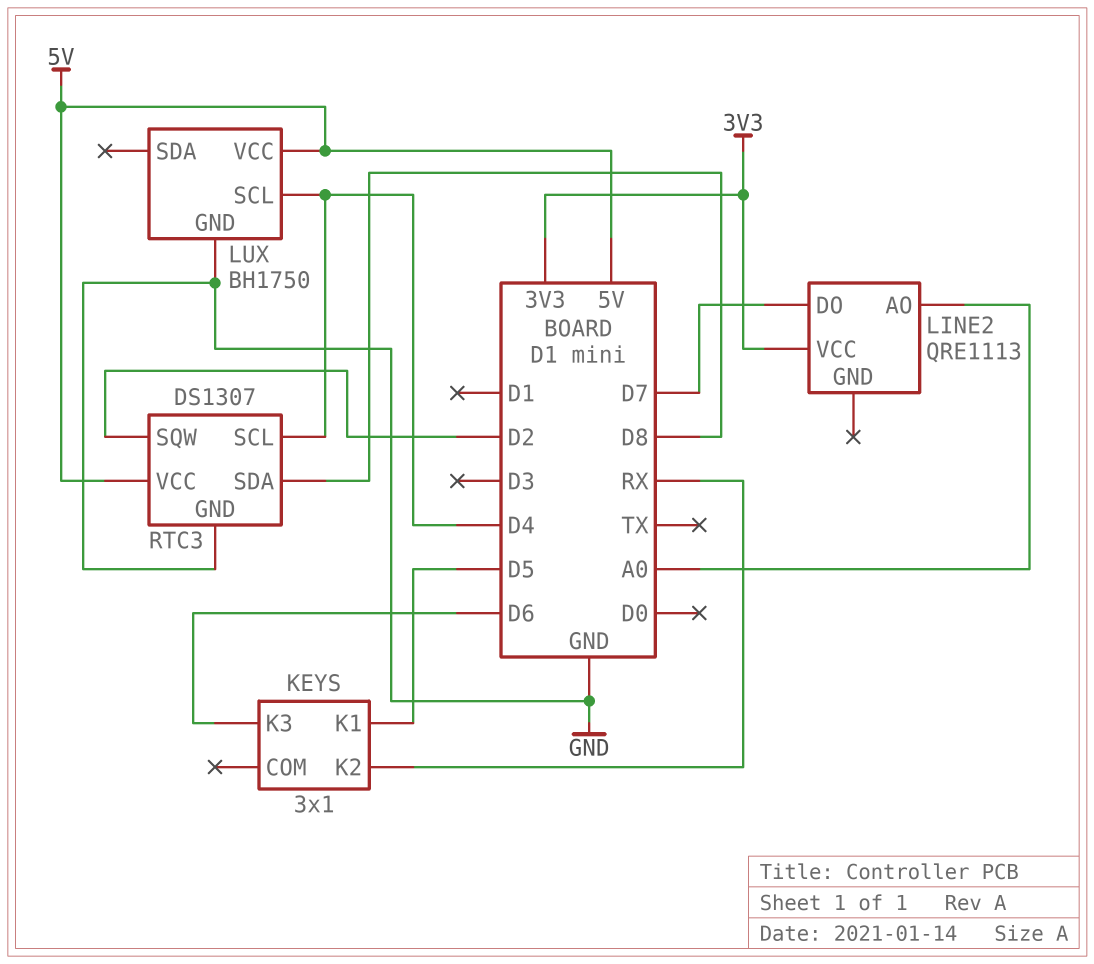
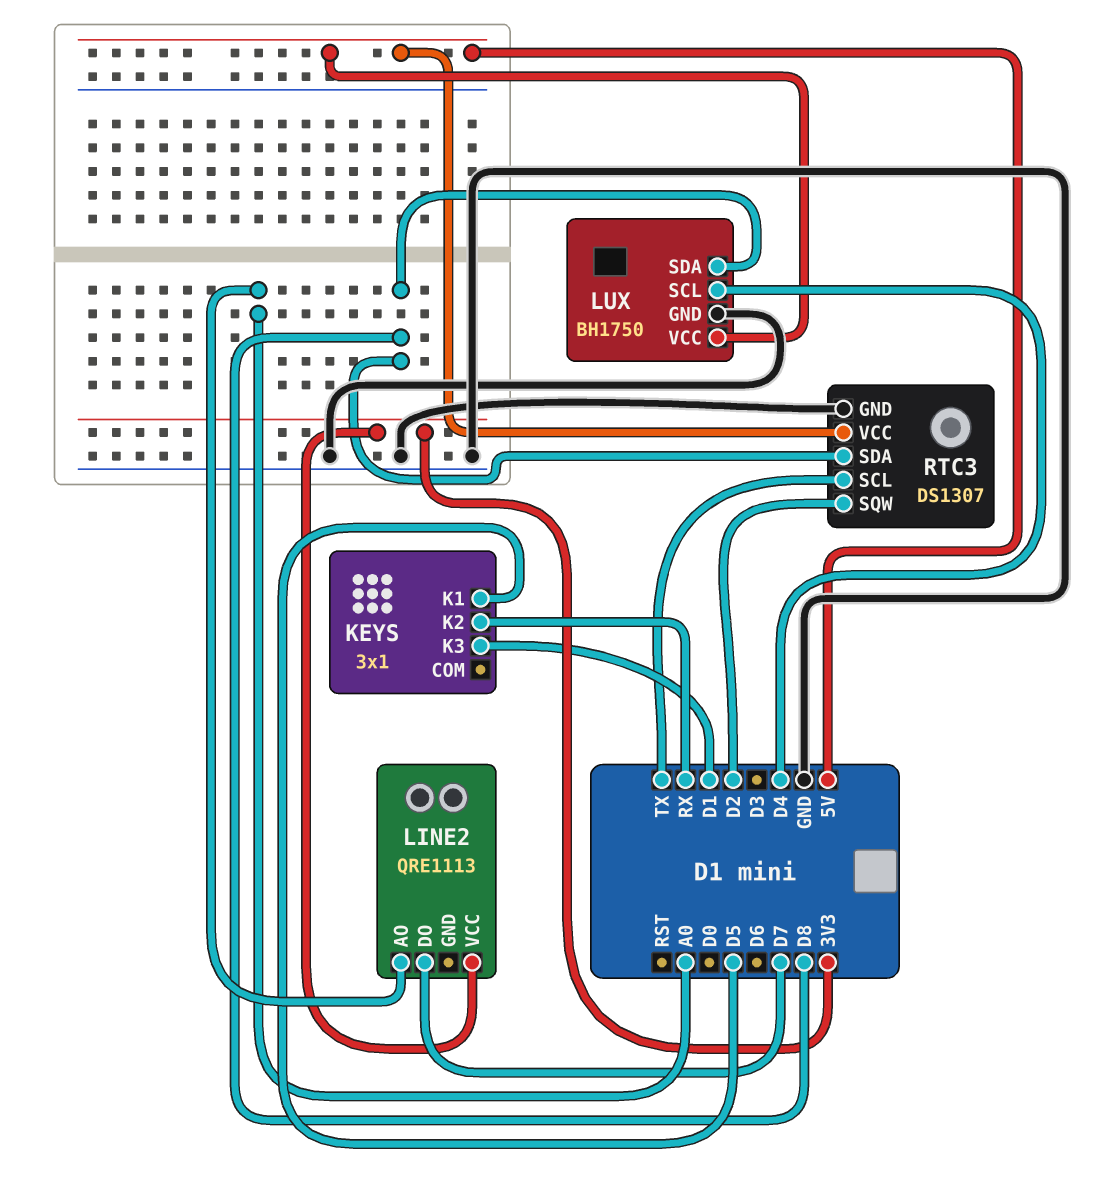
KEYS pin K3: D6 -> D1
LUX pin SDA: none -> D8
RTC3 pin SCL: D4 -> TX

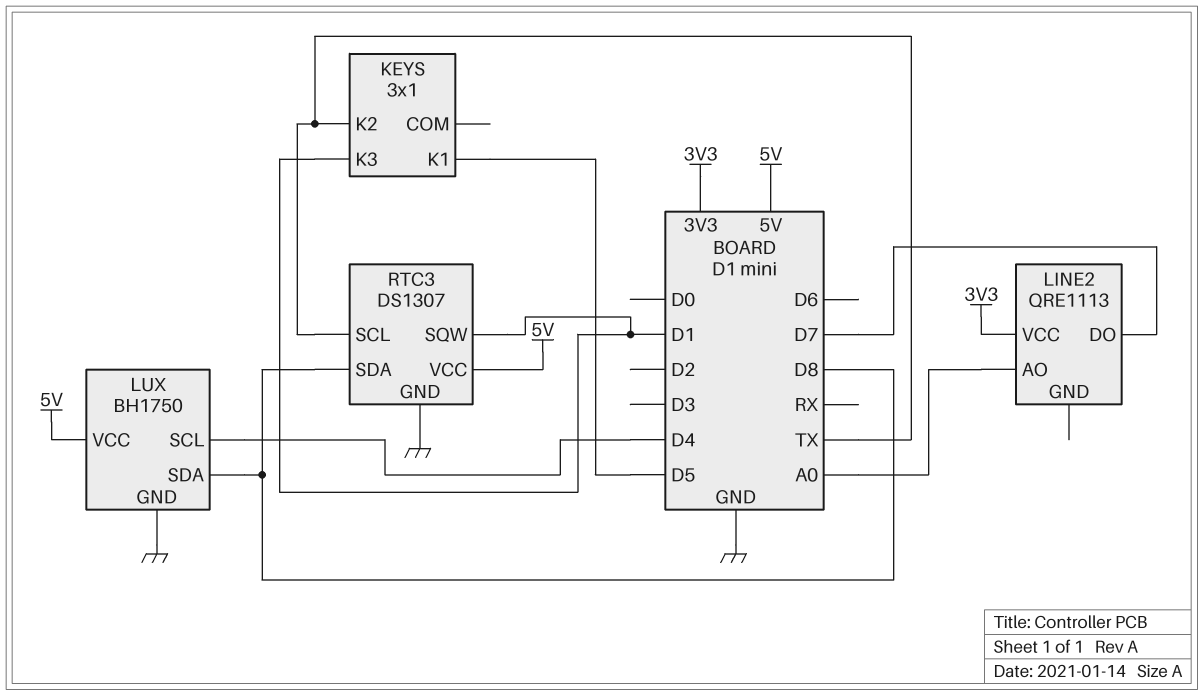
KEYS pin K2: RX -> TX
RTC3 pin SQW: D2 -> D1

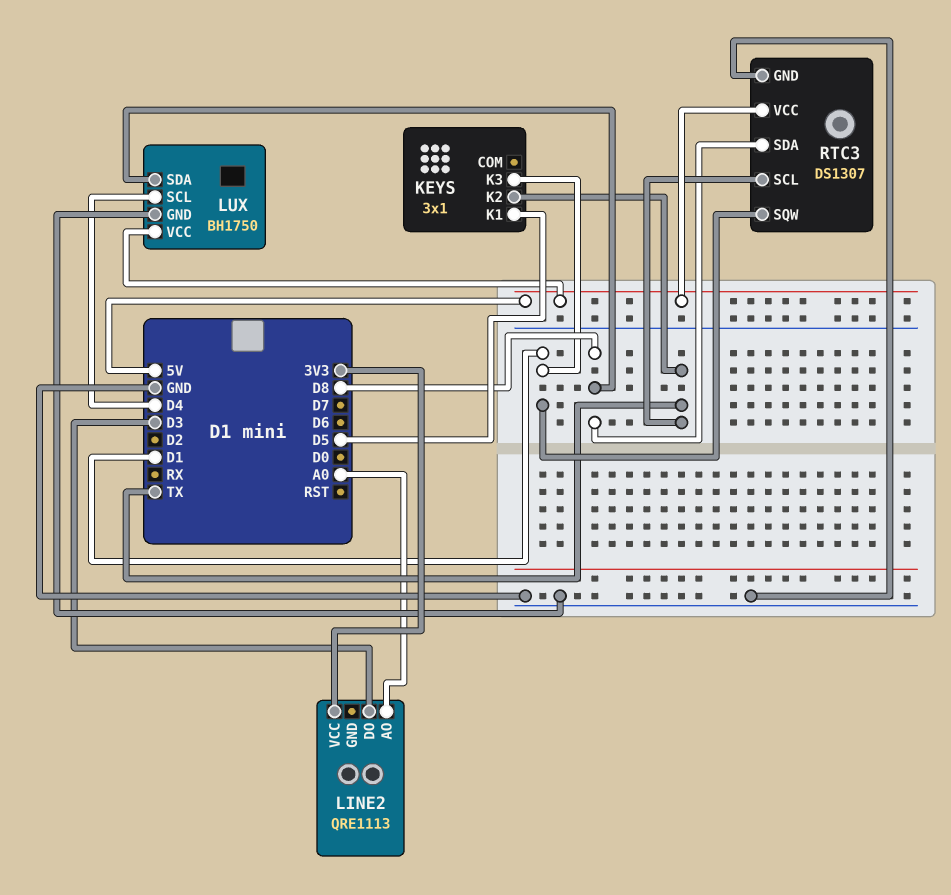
LINE2 pin DO: D7 -> D3

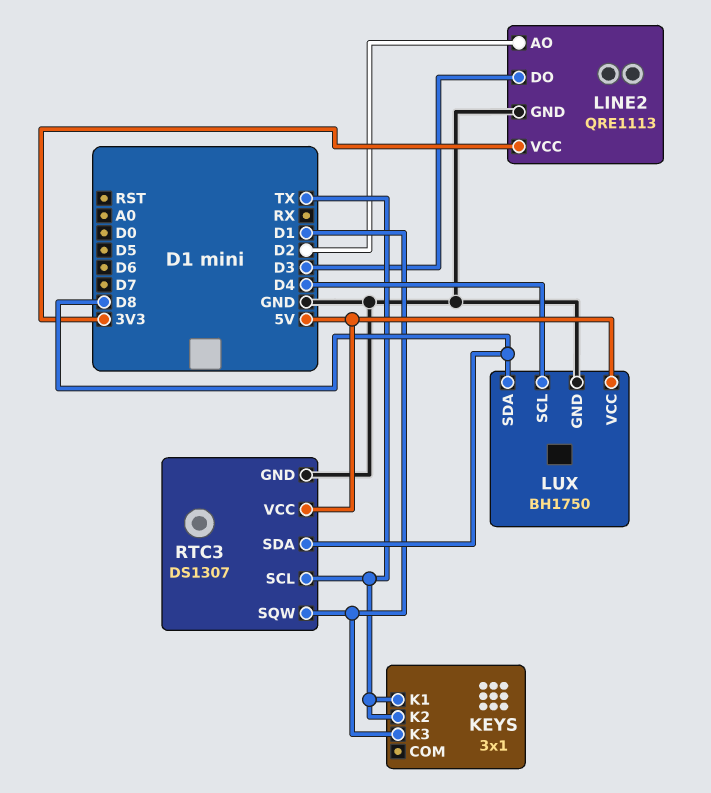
KEYS pin K1: D5 -> TX
LINE2 pin AO: A0 -> D2
LINE2 pin GND: none -> GND

